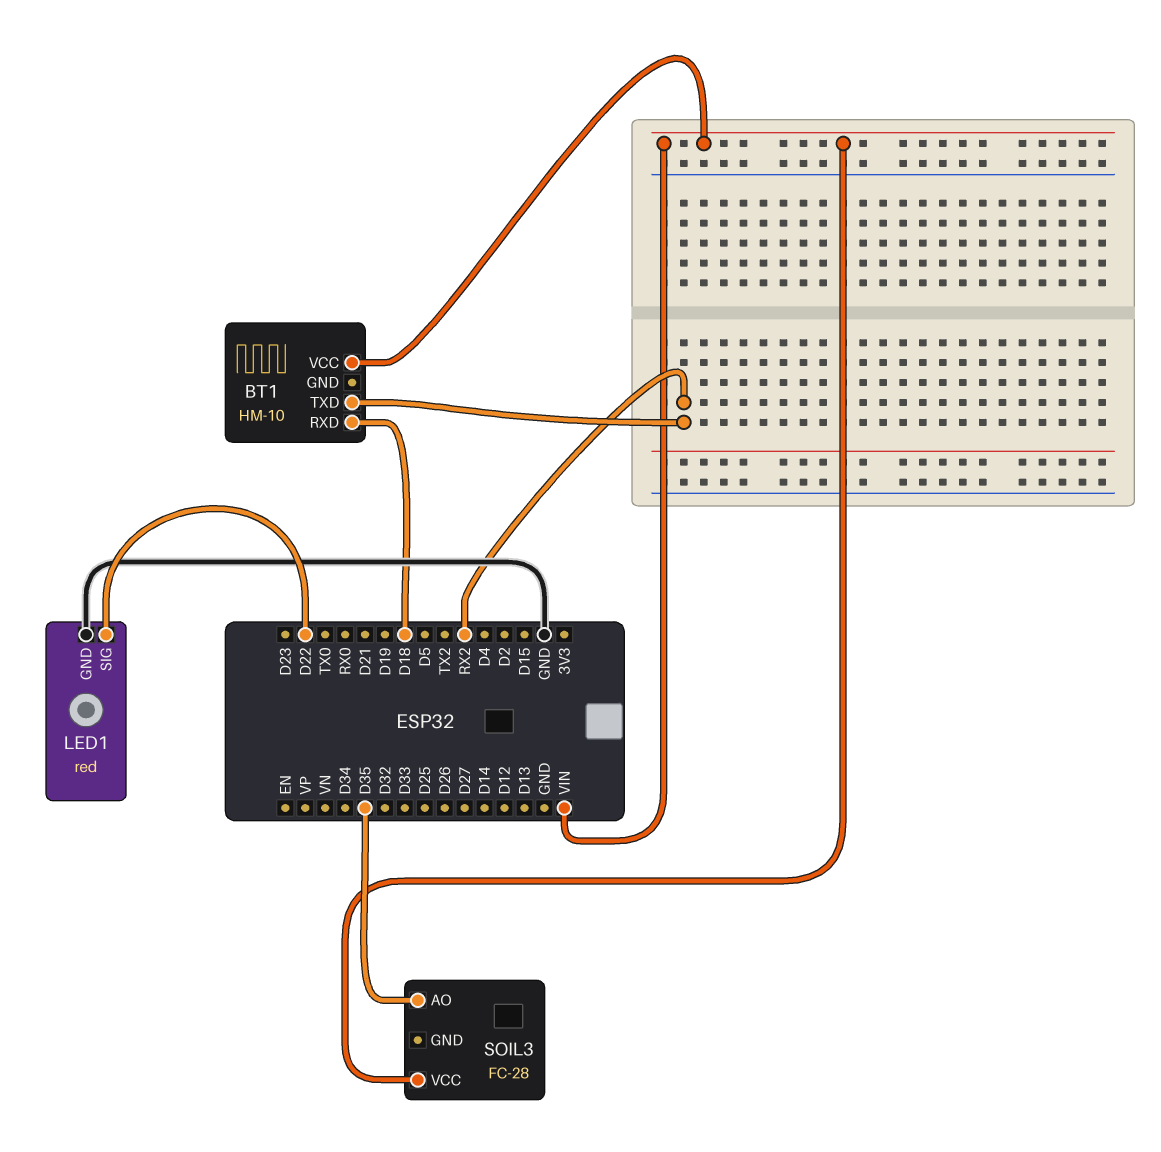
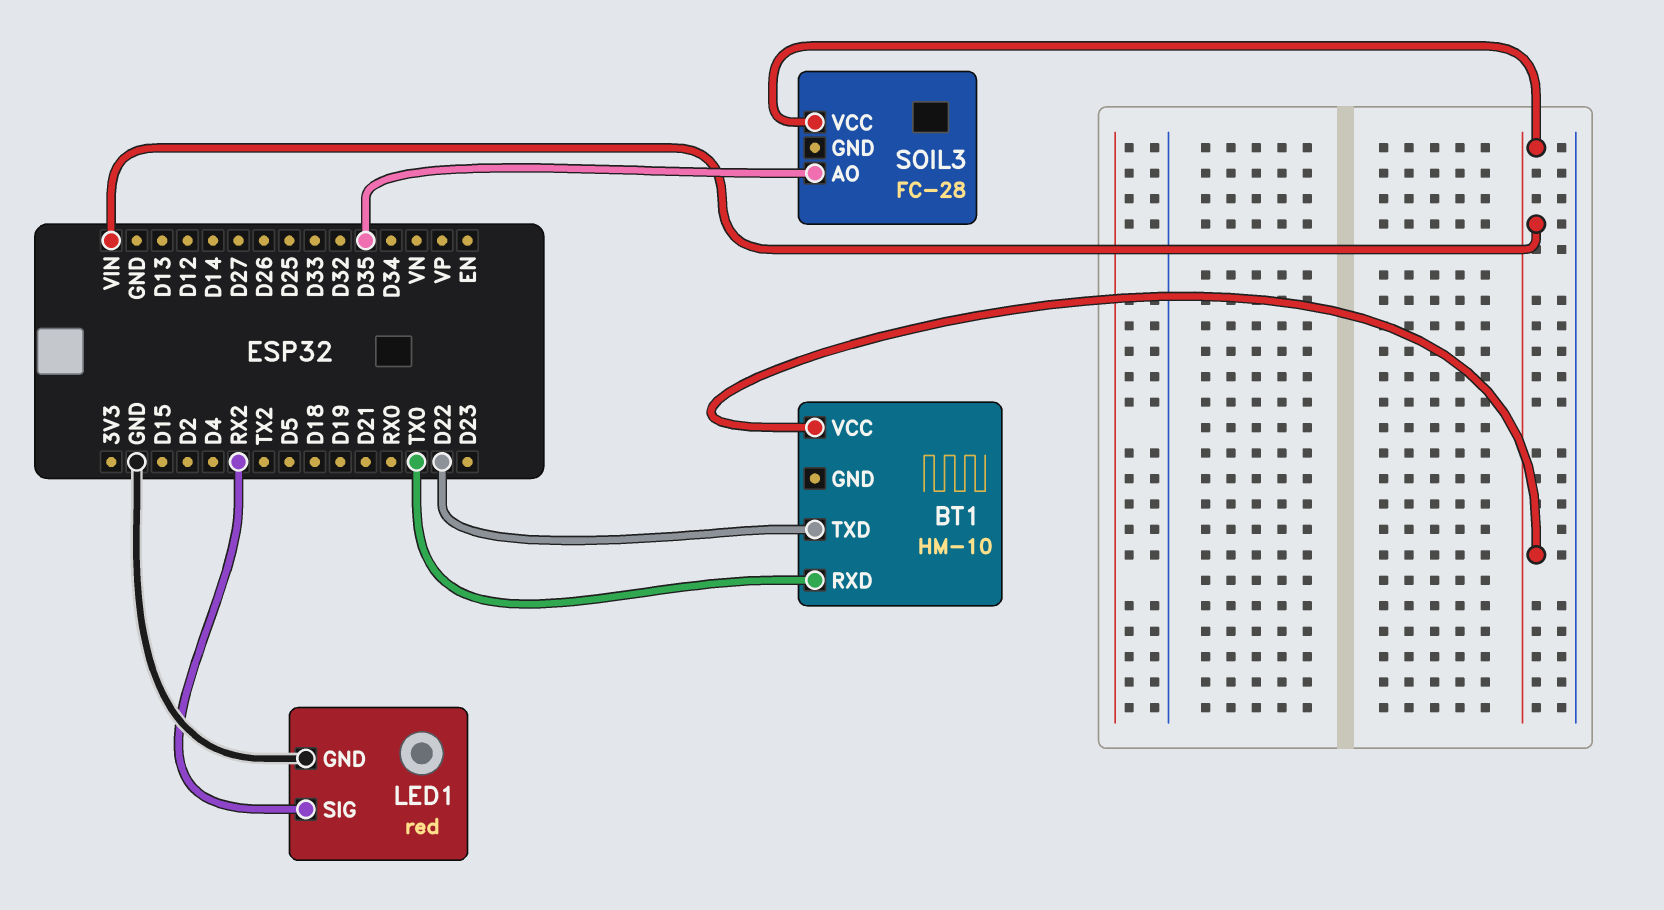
BT1 pin RXD: D18 -> TX0
BT1 pin TXD: RX2 -> D22
LED1 pin SIG: D22 -> RX2

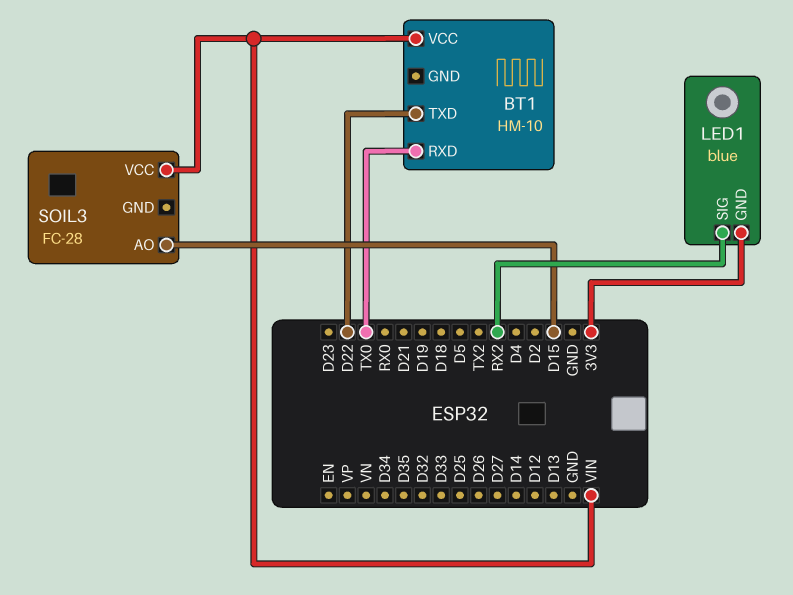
LED1: red -> blue
LED1 pin GND: GND -> 3V3
SOIL3 pin AO: D35 -> D15

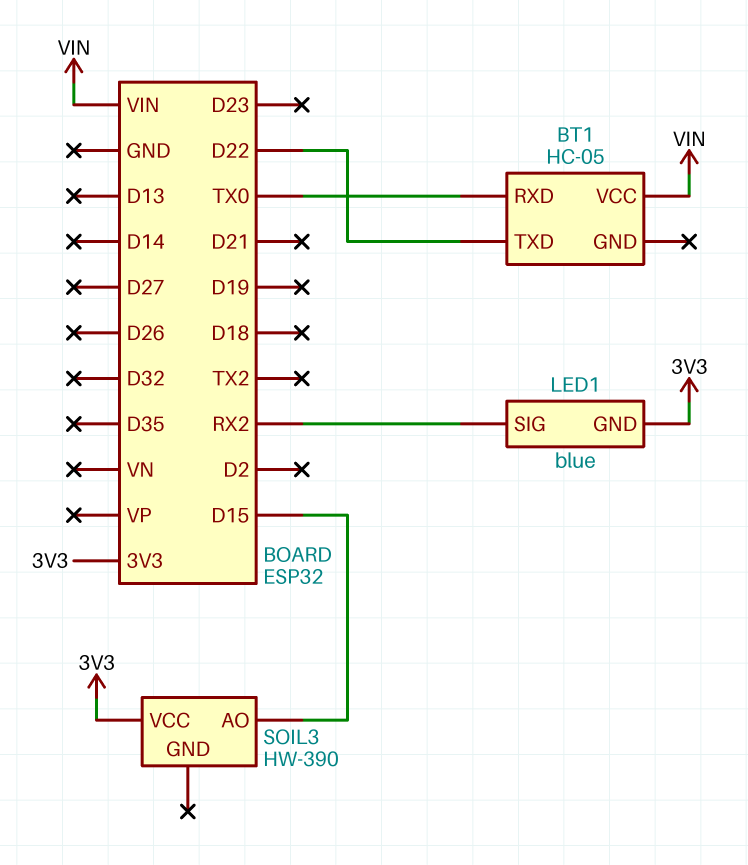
BT1: HM-10 -> HC-05
SOIL3: FC-28 -> HW-390
SOIL3 pin VCC: VIN -> 3V3

